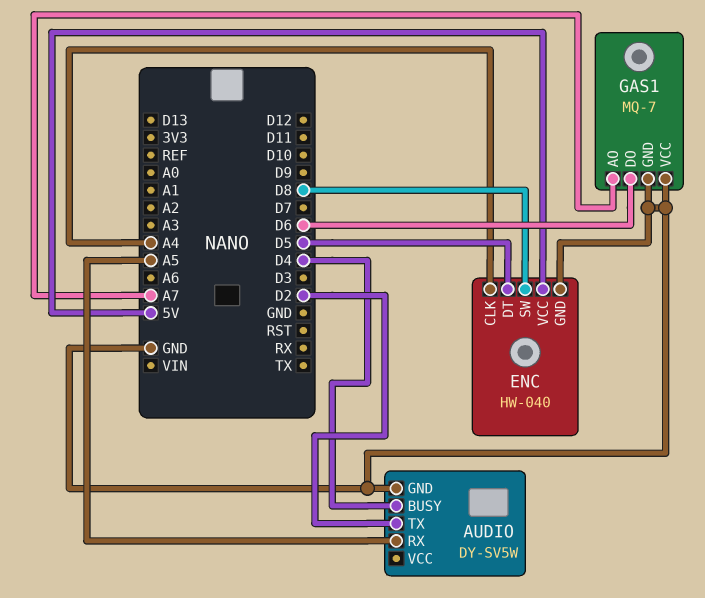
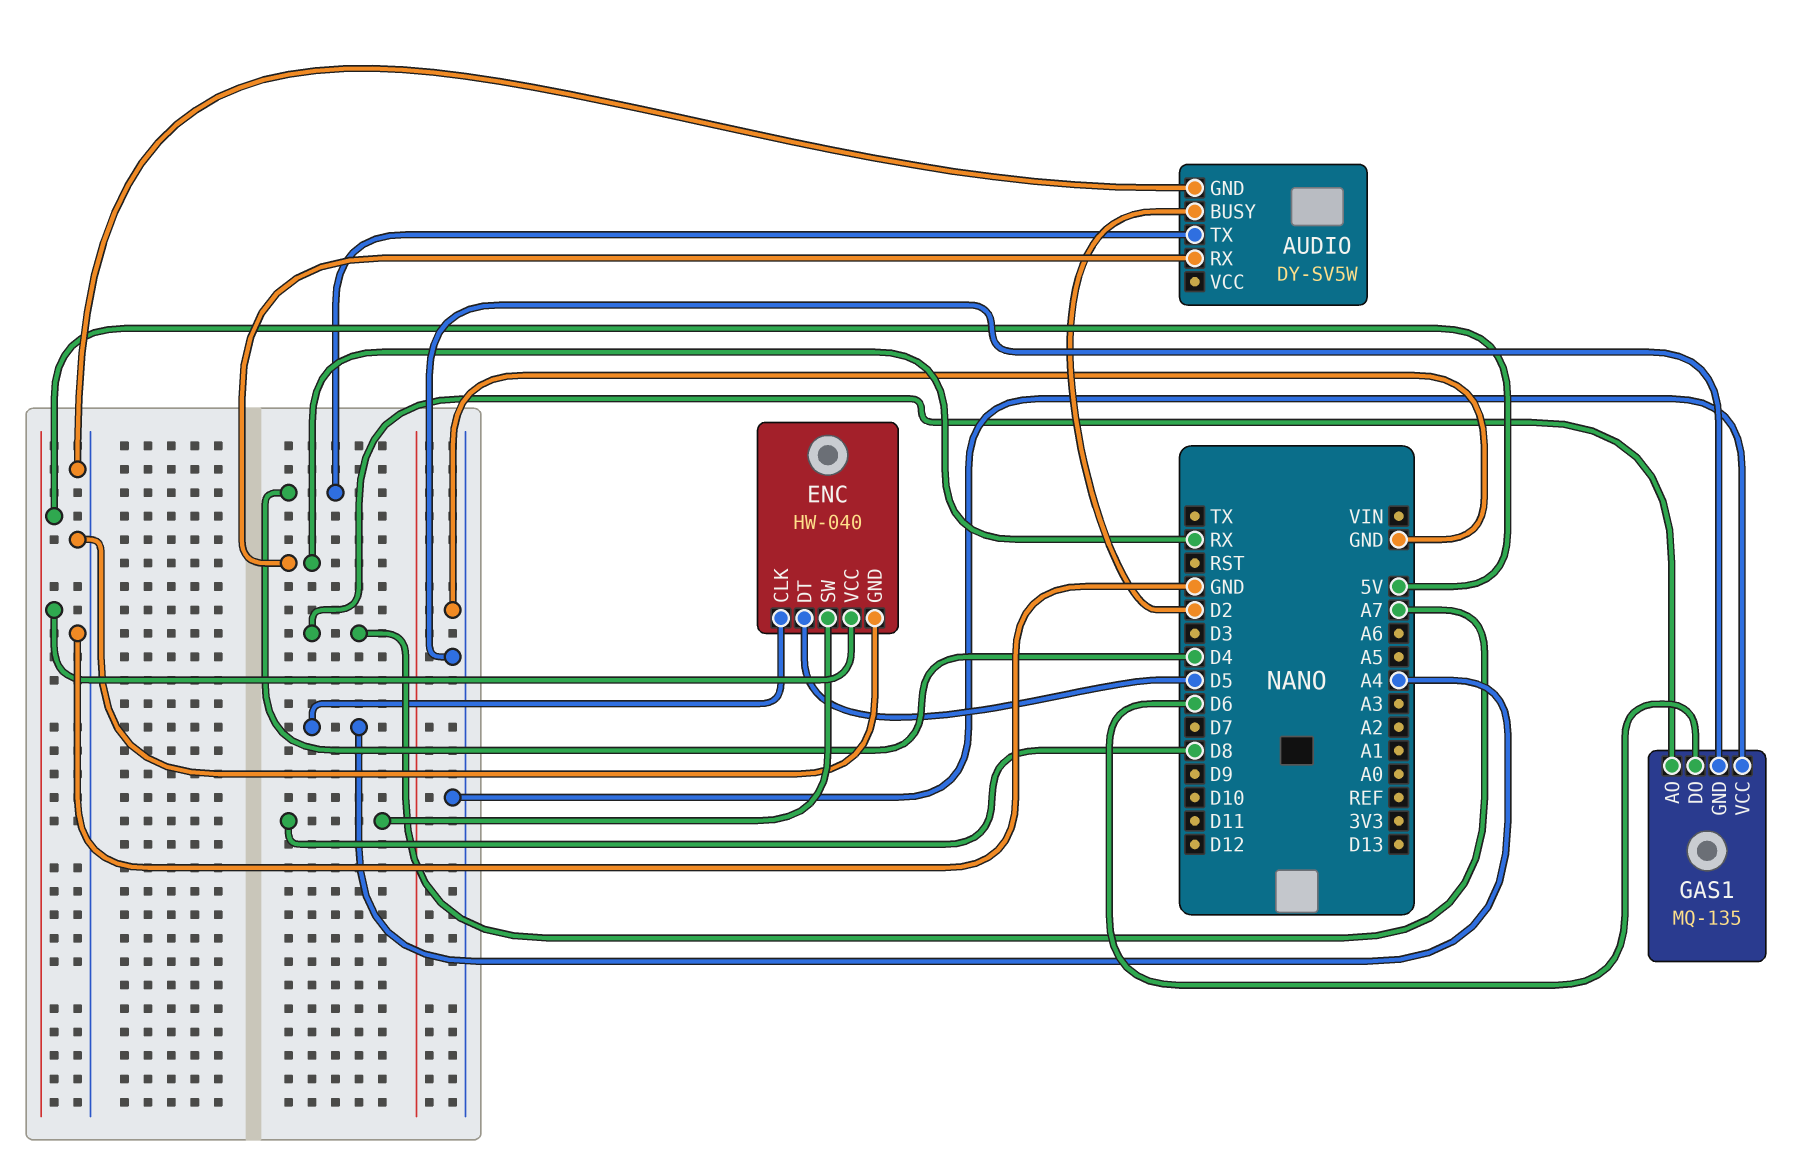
AUDIO pin BUSY: D4 -> D2
AUDIO pin RX: A5 -> RX
AUDIO pin TX: D2 -> D4
GAS1: MQ-7 -> MQ-135

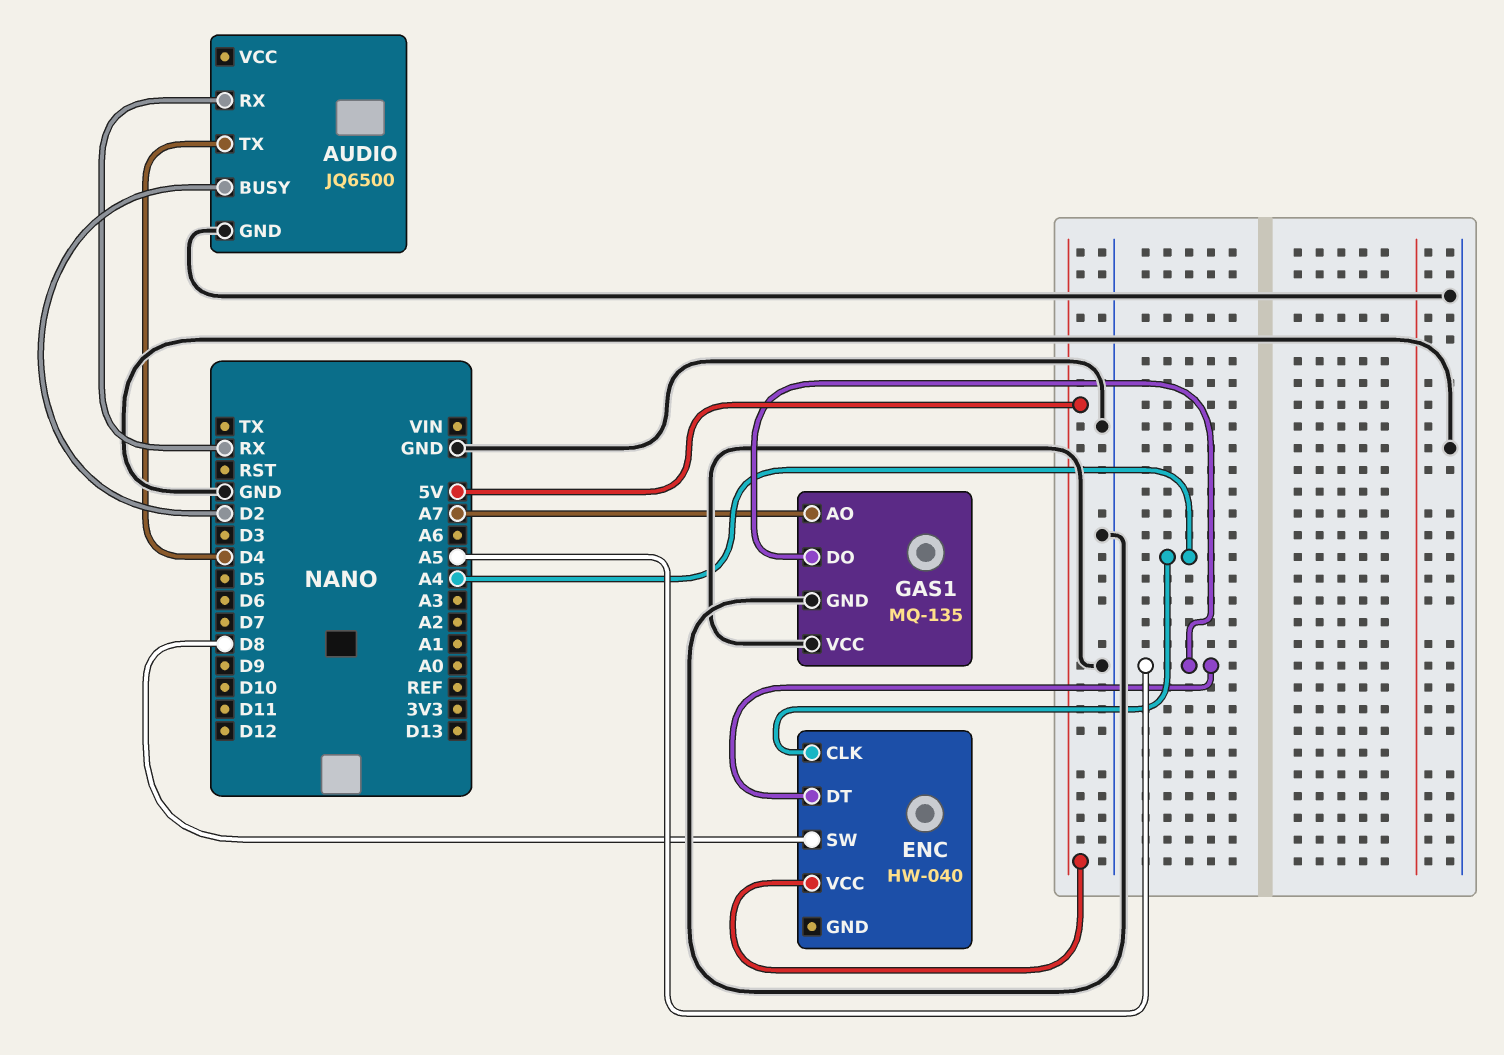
AUDIO: DY-SV5W -> JQ6500
ENC pin DT: D5 -> A5
ENC pin GND: GND -> none
GAS1 pin DO: D6 -> A5

